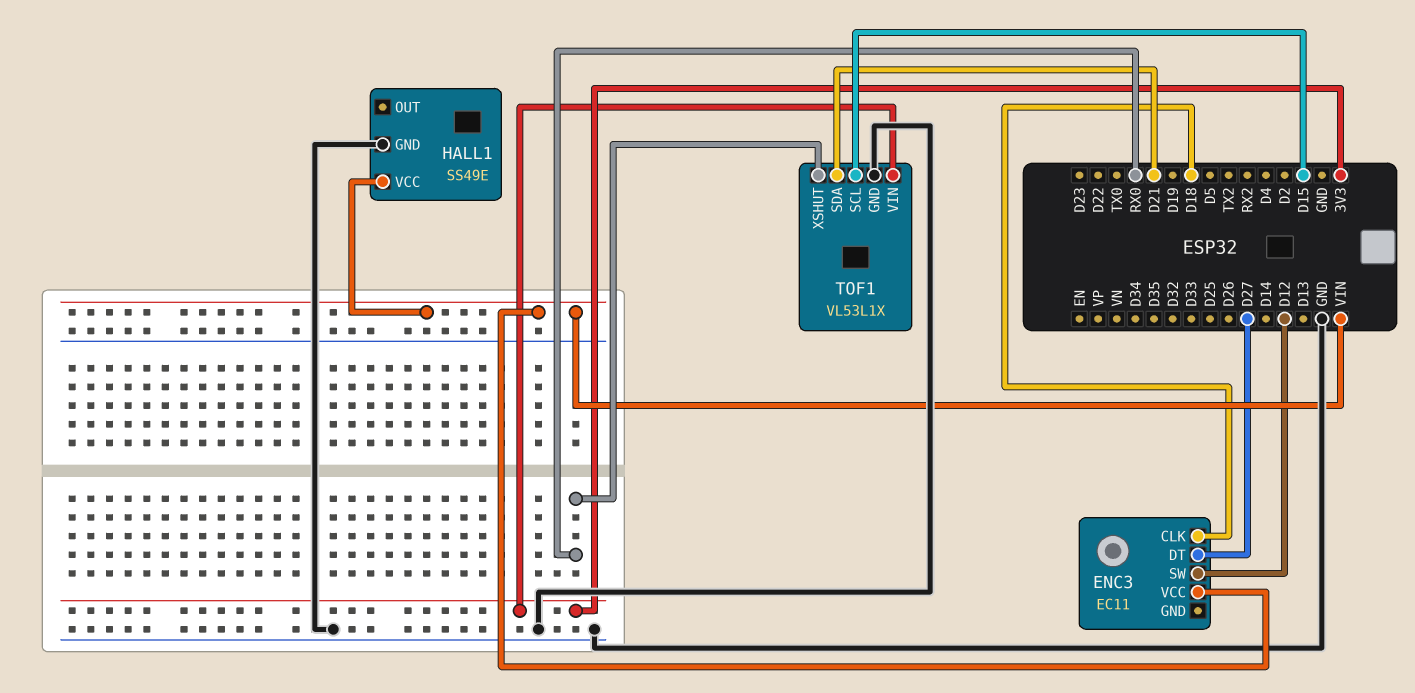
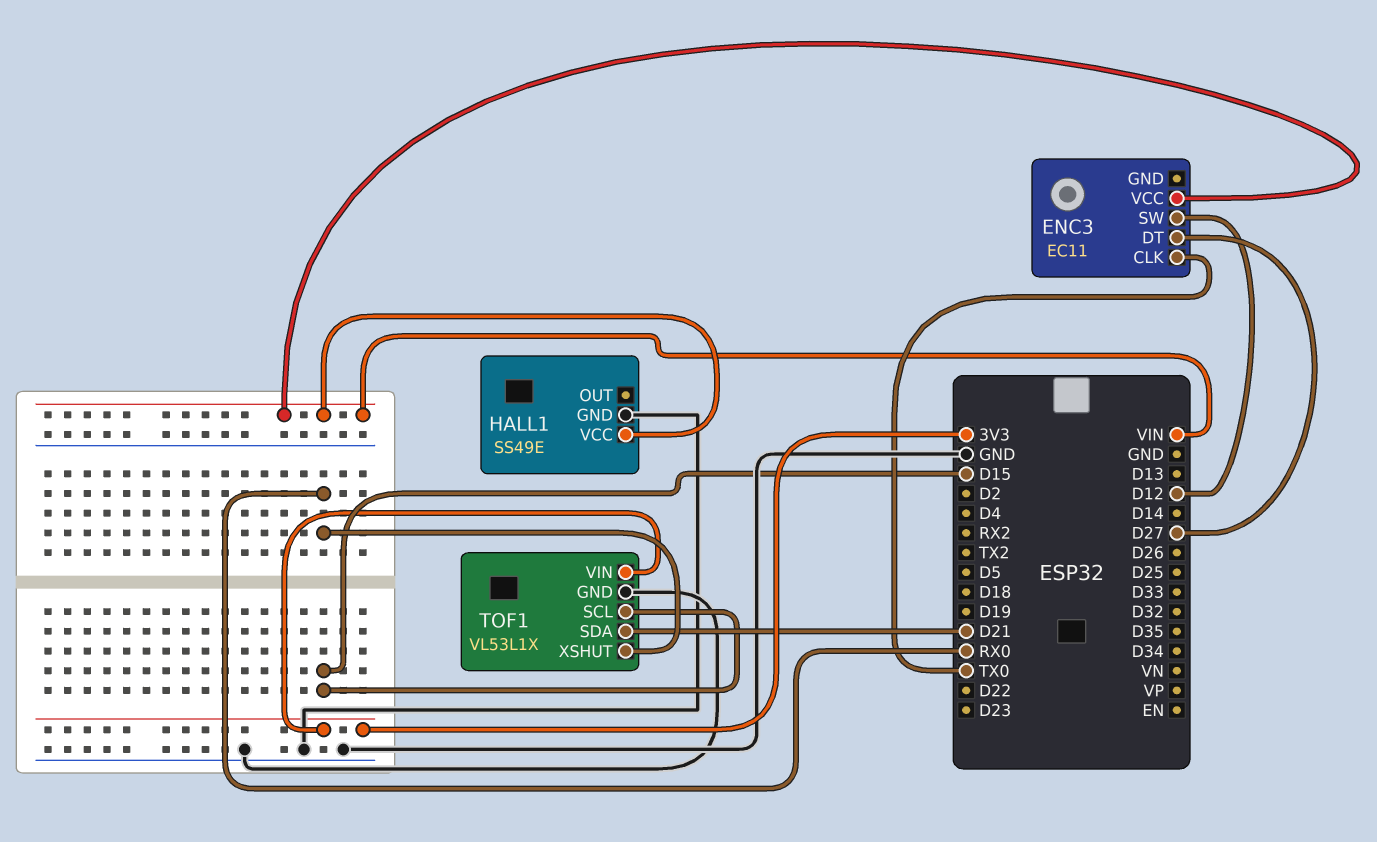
ENC3 pin CLK: D18 -> TX0

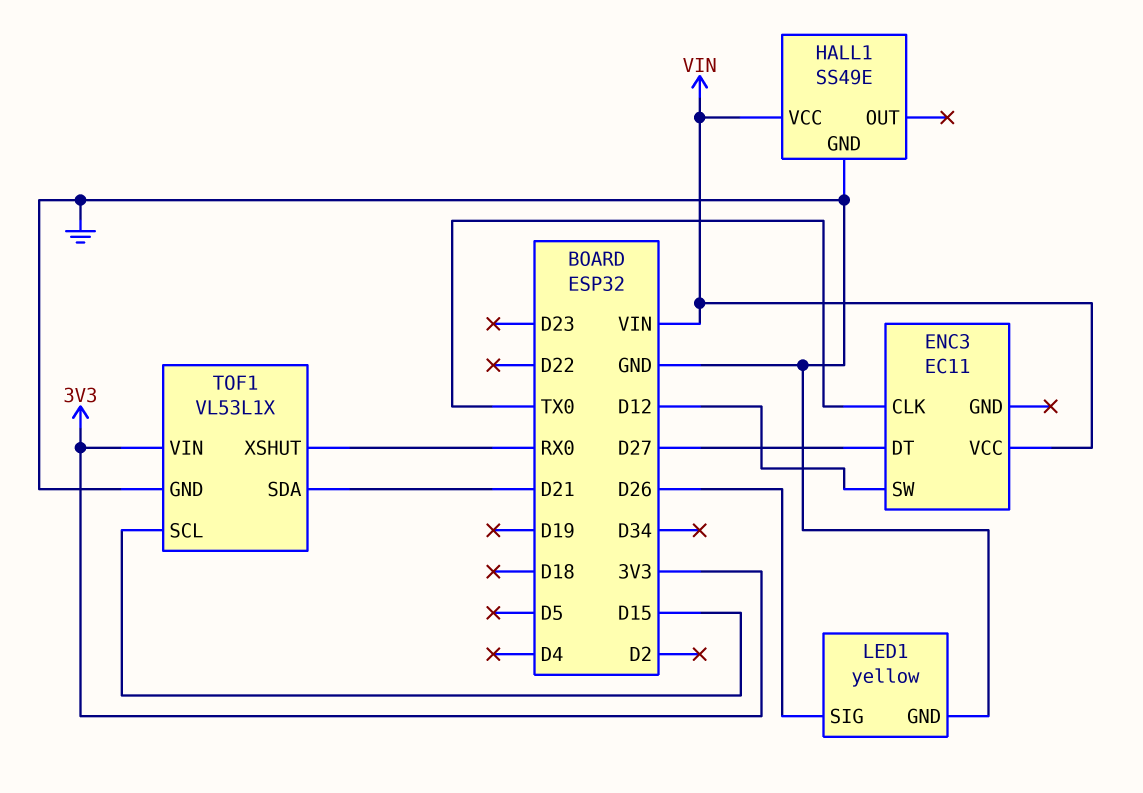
LED1: none -> yellow
LED1 pin GND: none -> GND
LED1 pin SIG: none -> D26

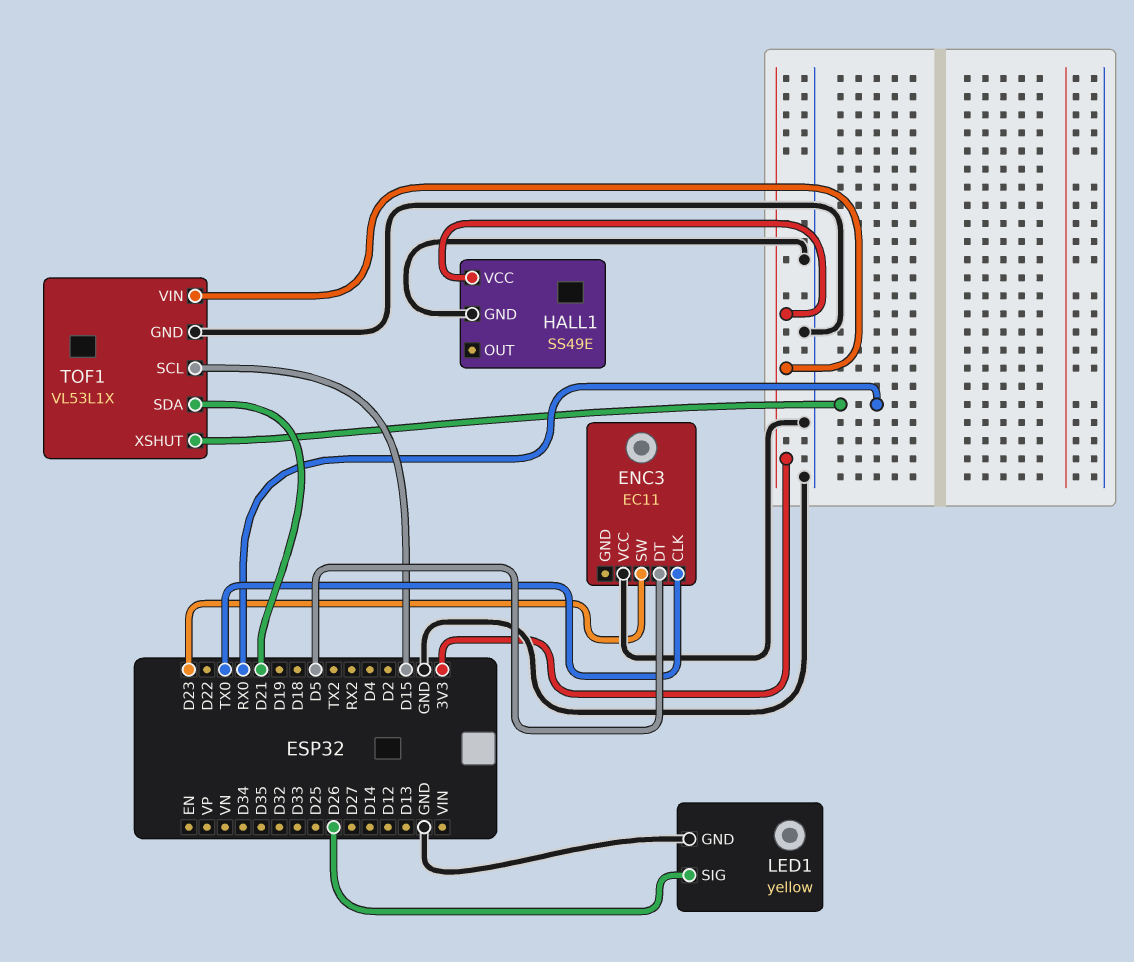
ENC3 pin DT: D27 -> D5
ENC3 pin SW: D12 -> D23
ENC3 pin VCC: VIN -> GND
HALL1 pin VCC: VIN -> 3V3

